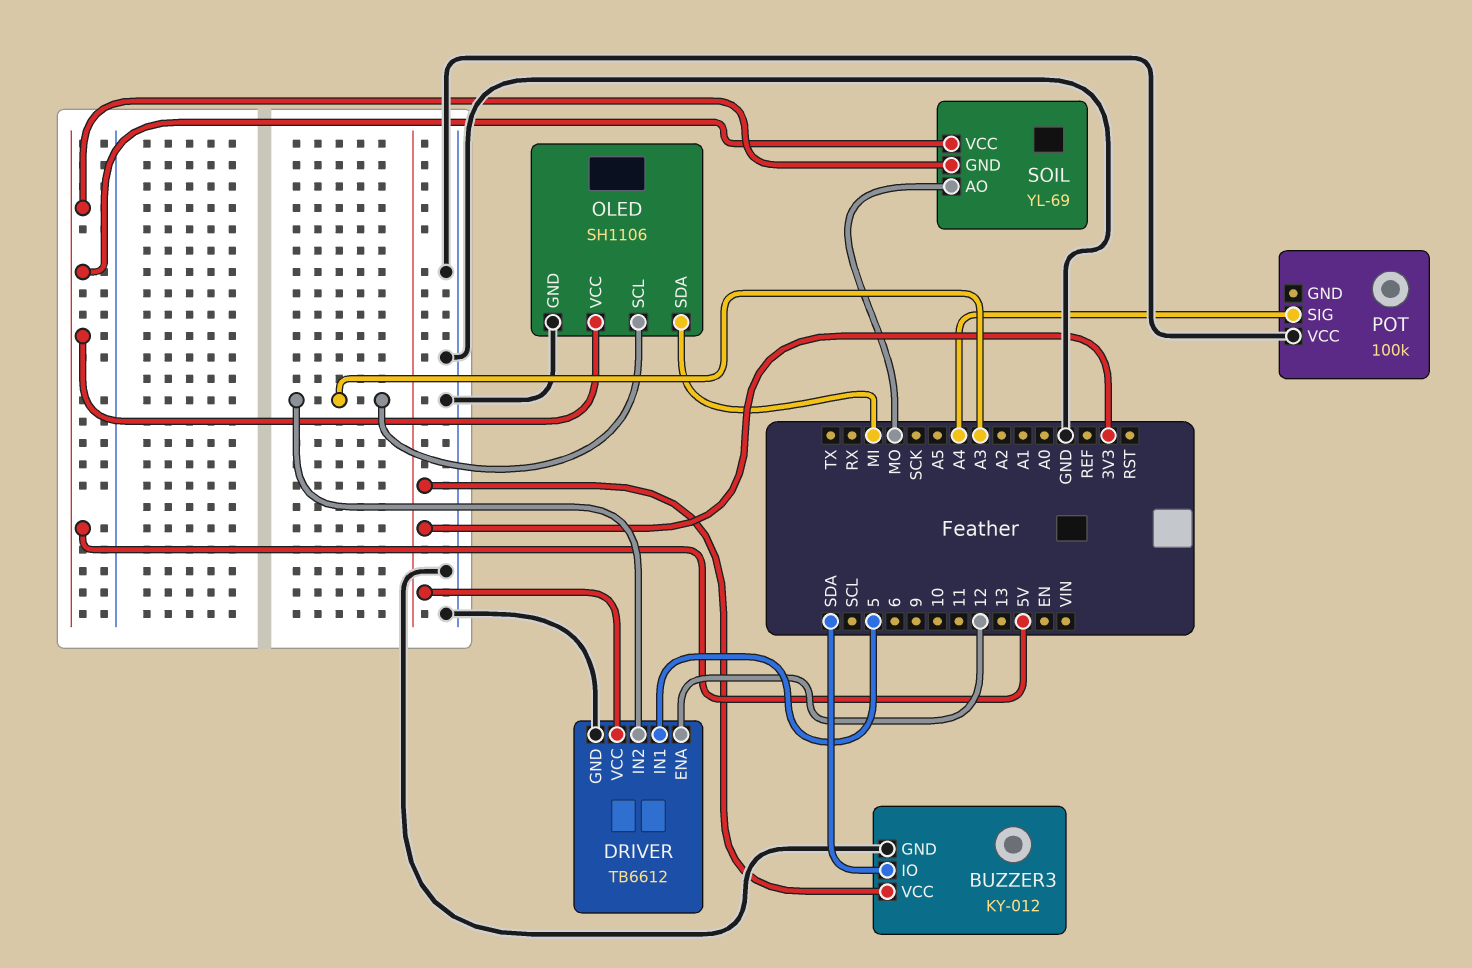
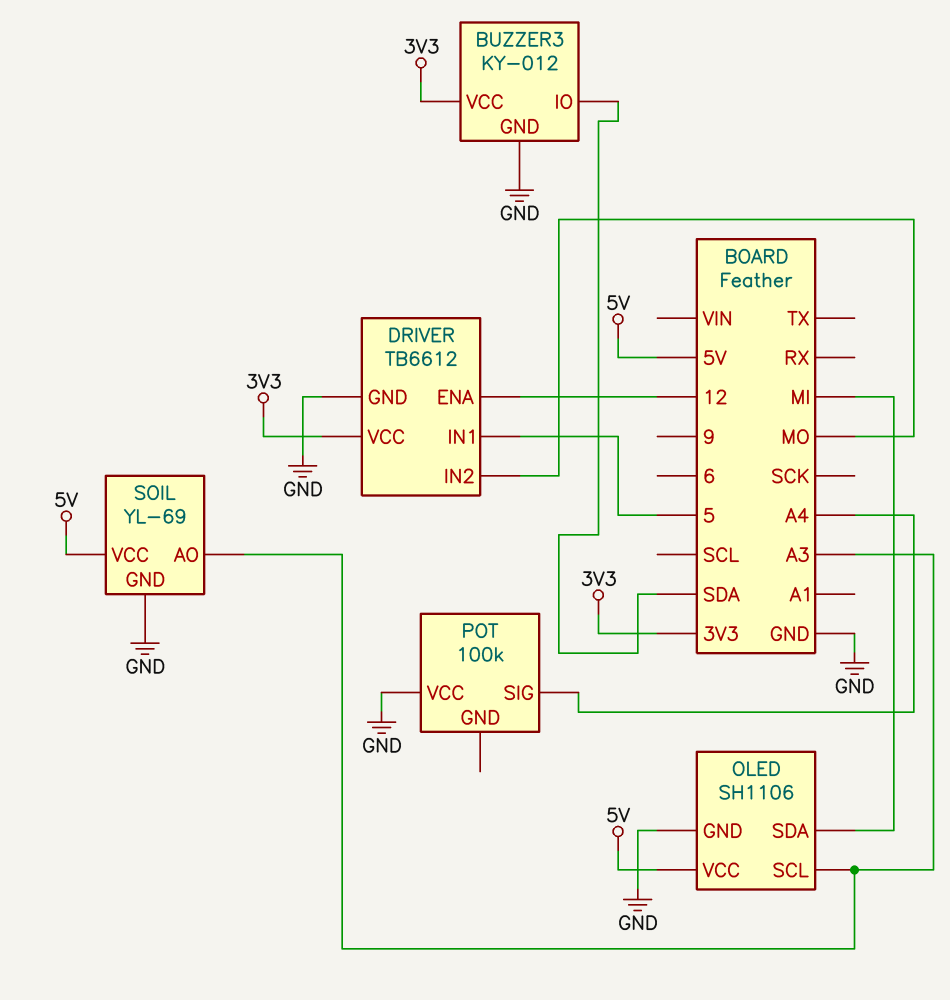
DRIVER pin IN2: A3 -> MO
SOIL pin AO: MO -> A3
SOIL pin GND: 5V -> GND

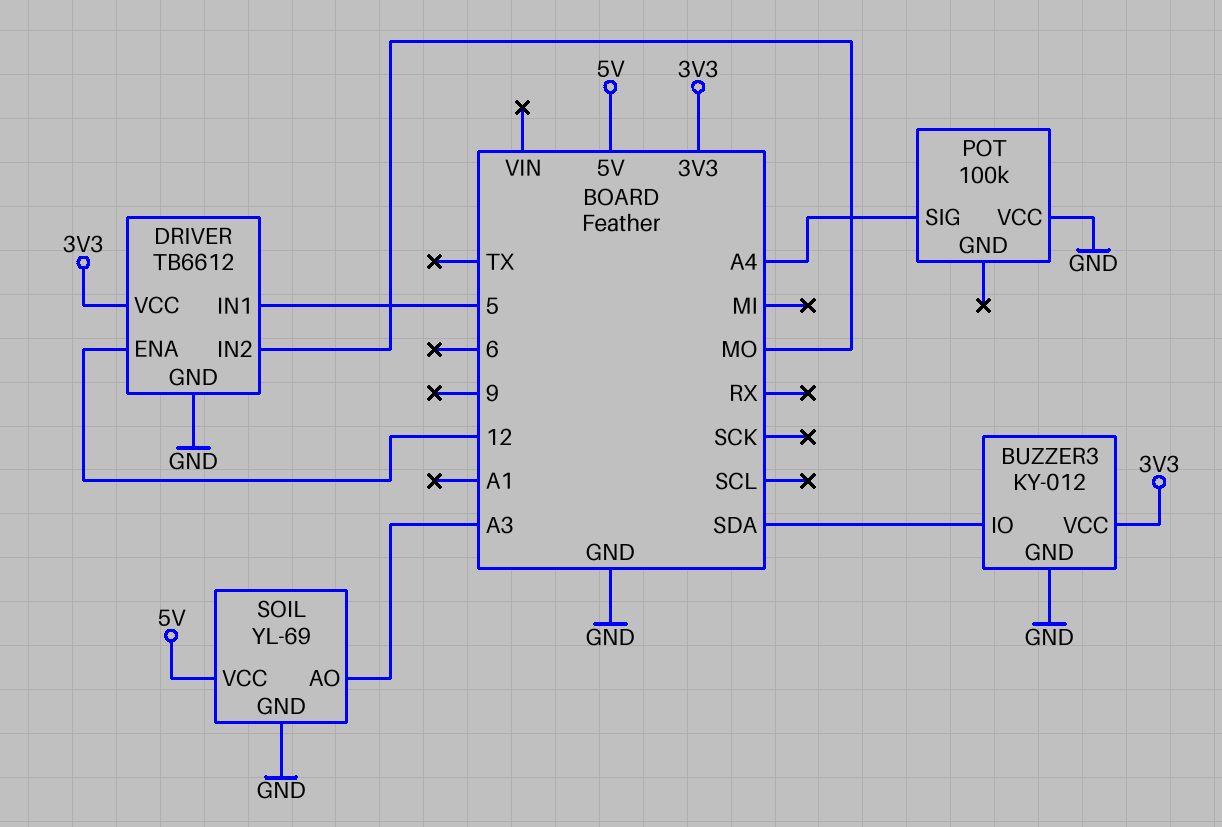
OLED: SH1106 -> none
OLED pin GND: GND -> none
OLED pin SCL: A3 -> none
OLED pin SDA: MI -> none
OLED pin VCC: 5V -> none

